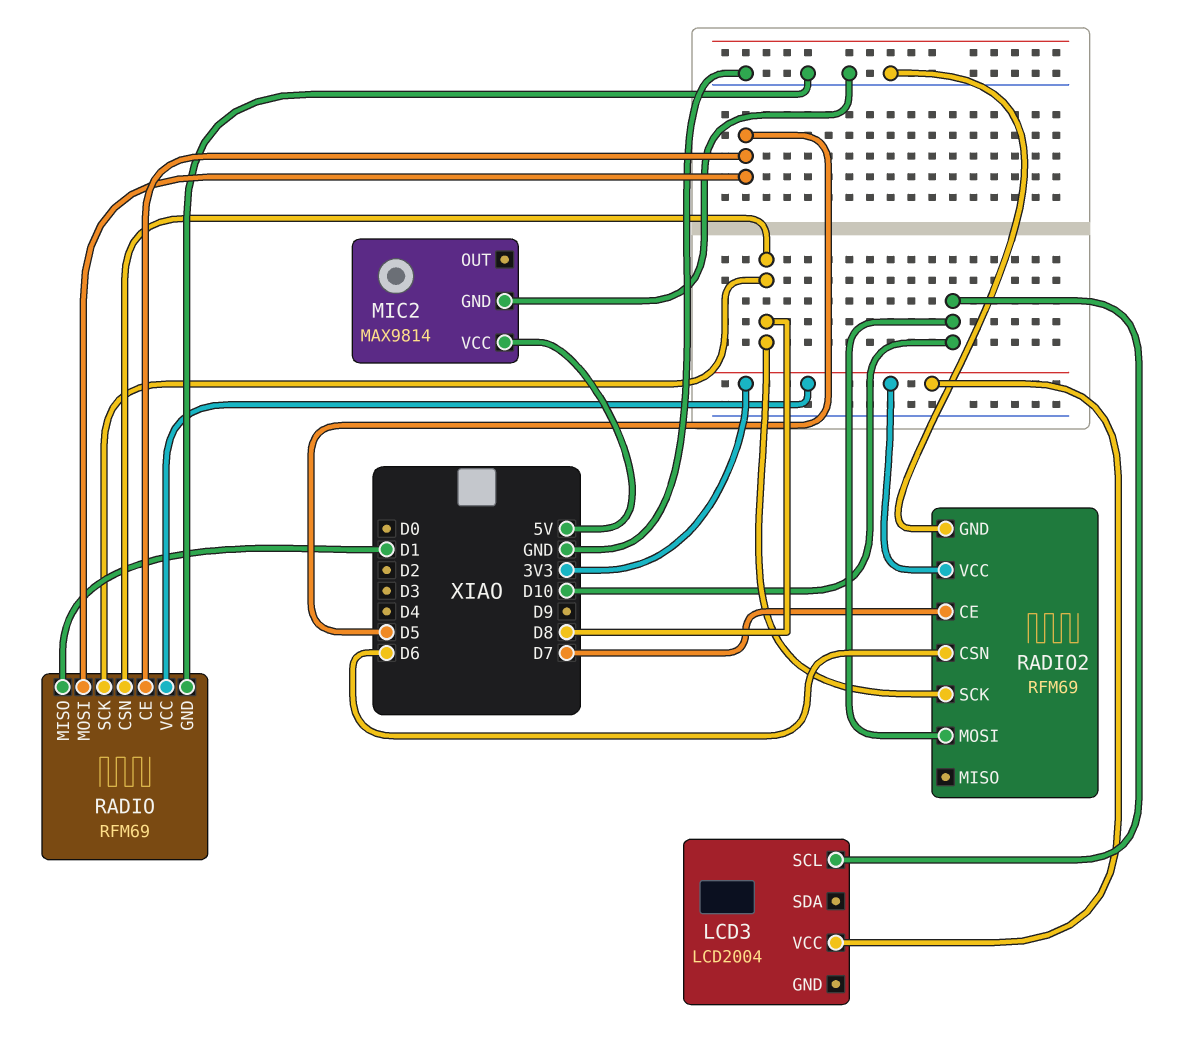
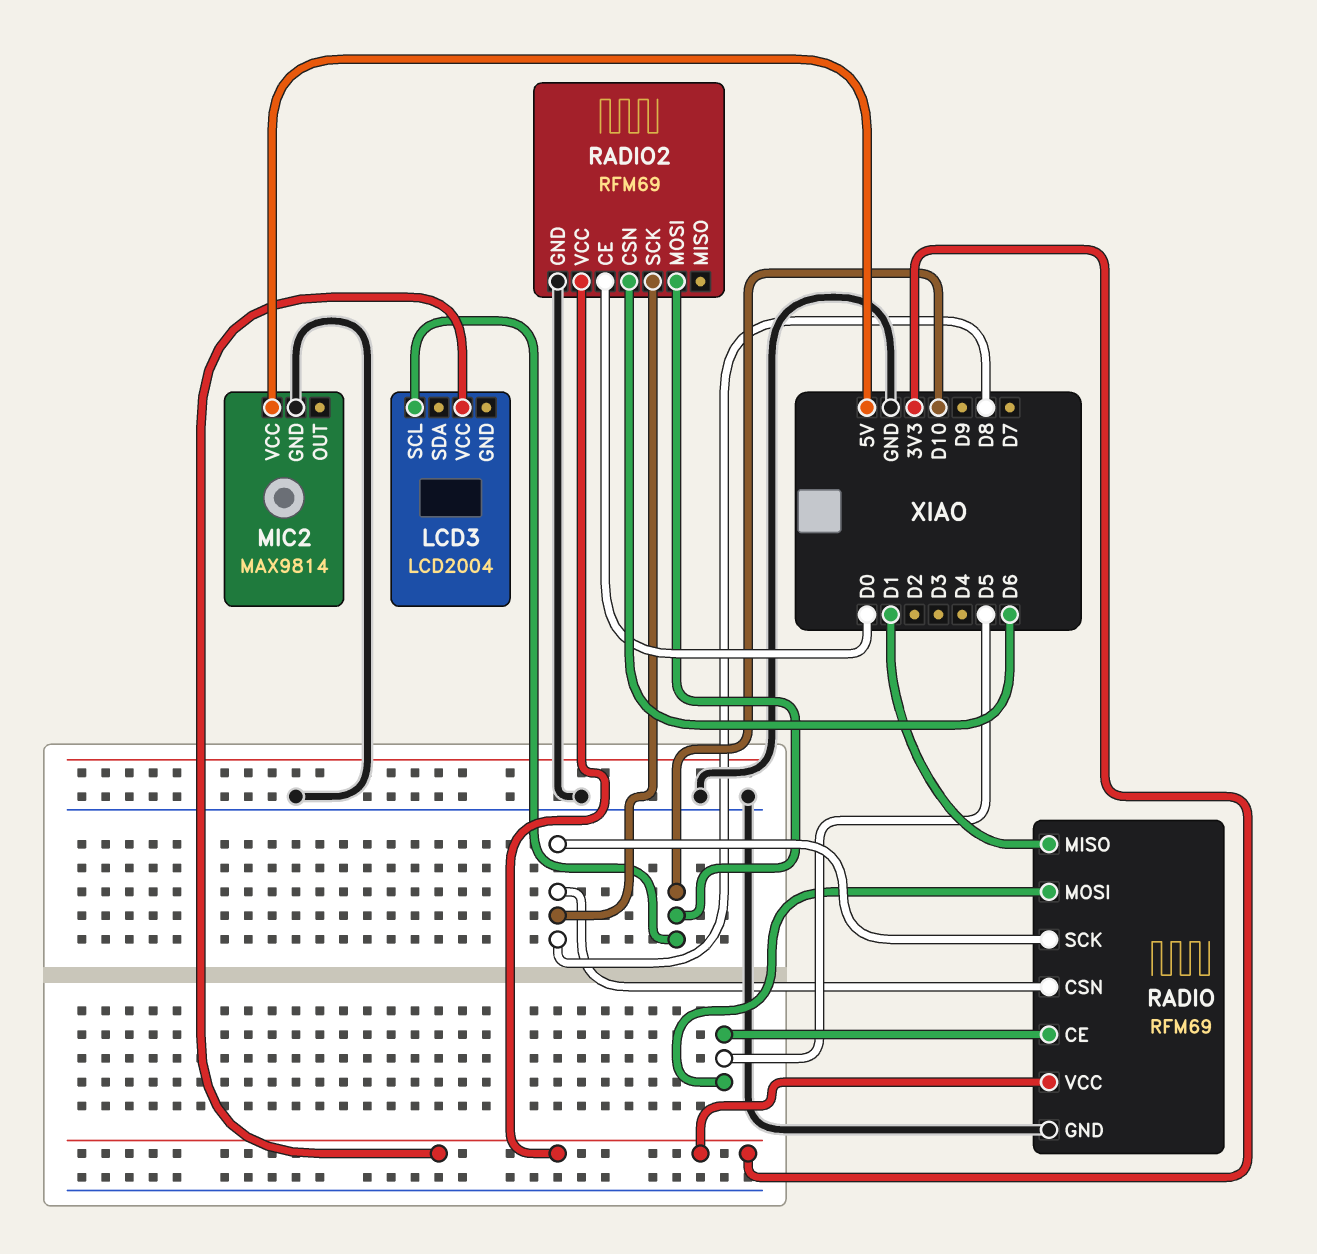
RADIO2 pin CE: D7 -> D0

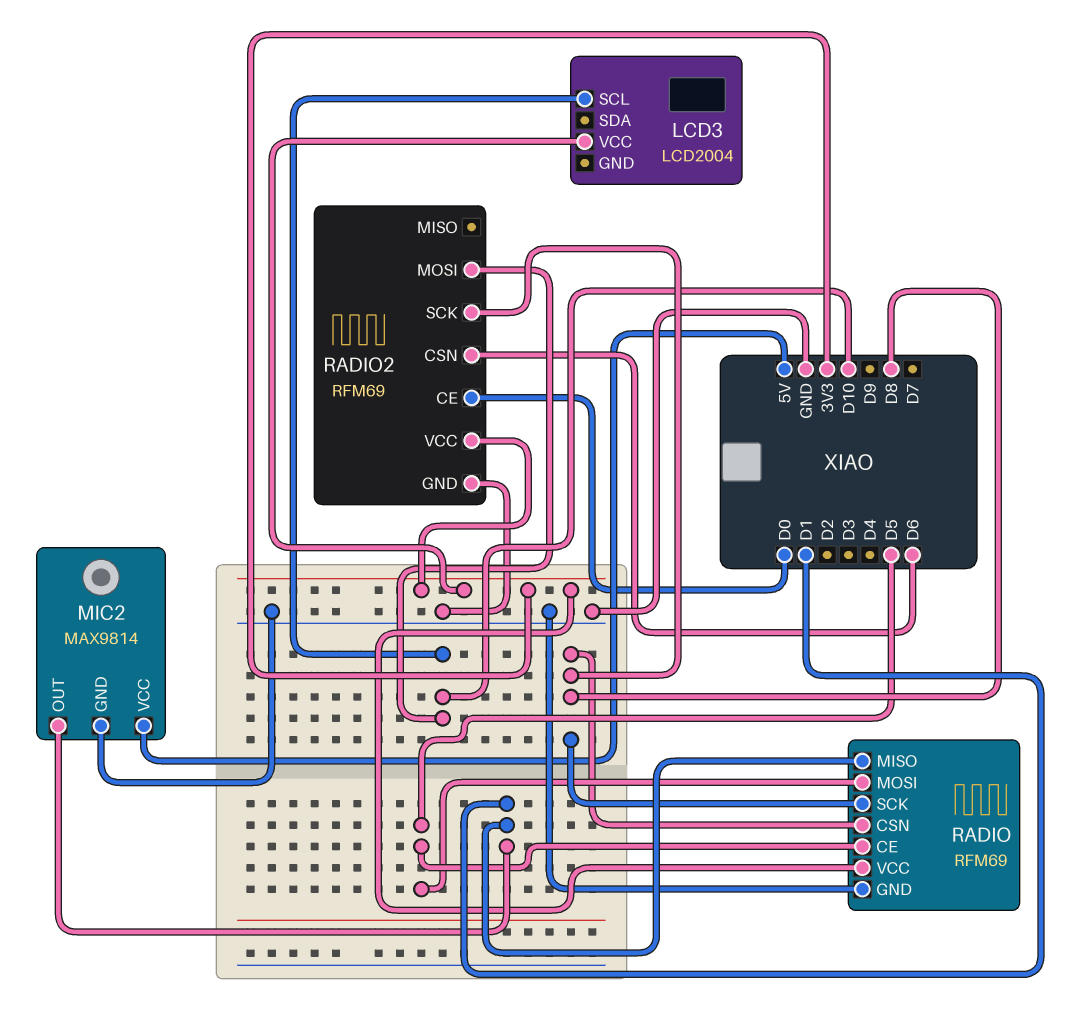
MIC2 pin OUT: none -> D1

